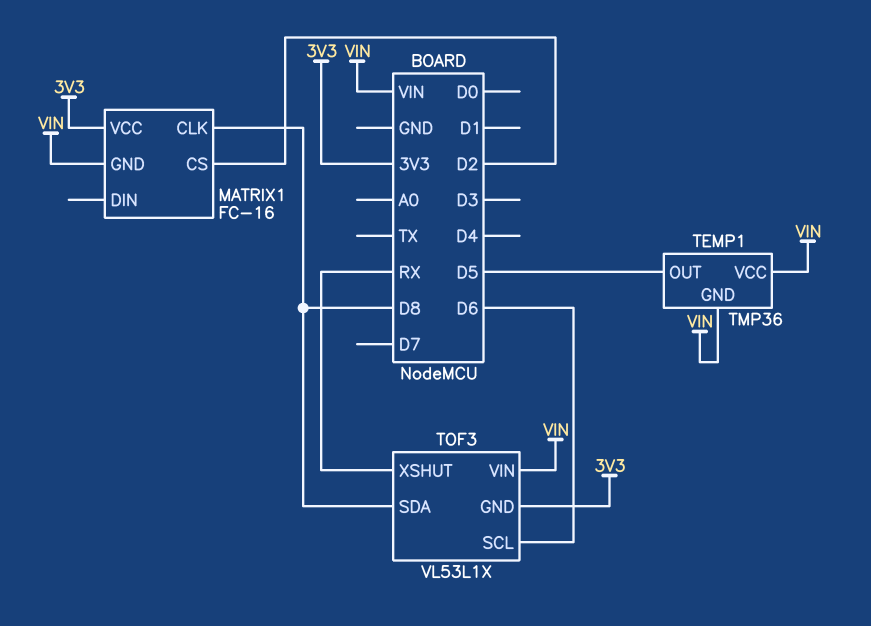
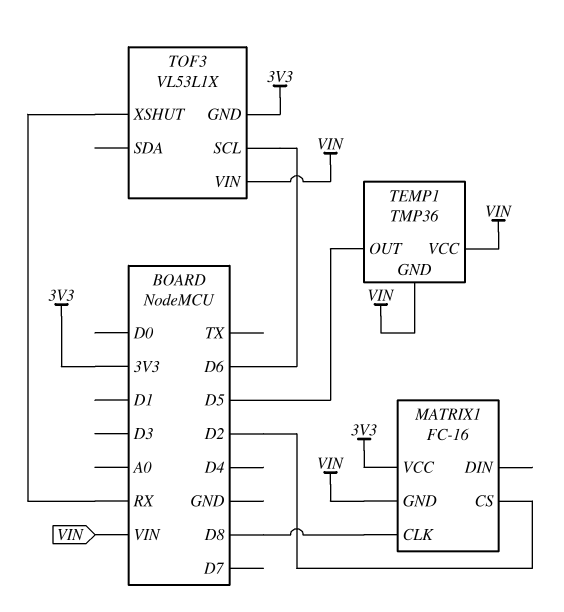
TOF3 pin SDA: D8 -> none

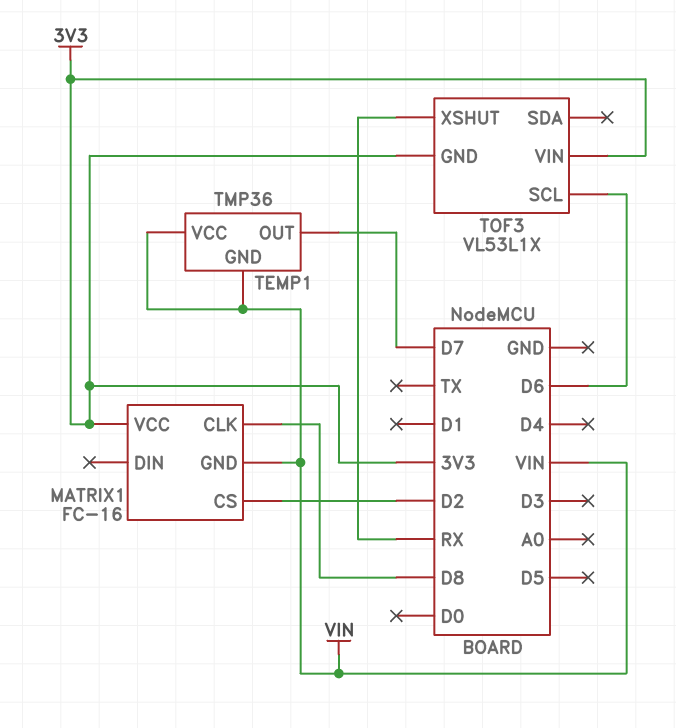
TEMP1 pin OUT: D5 -> D7
TOF3 pin VIN: VIN -> 3V3

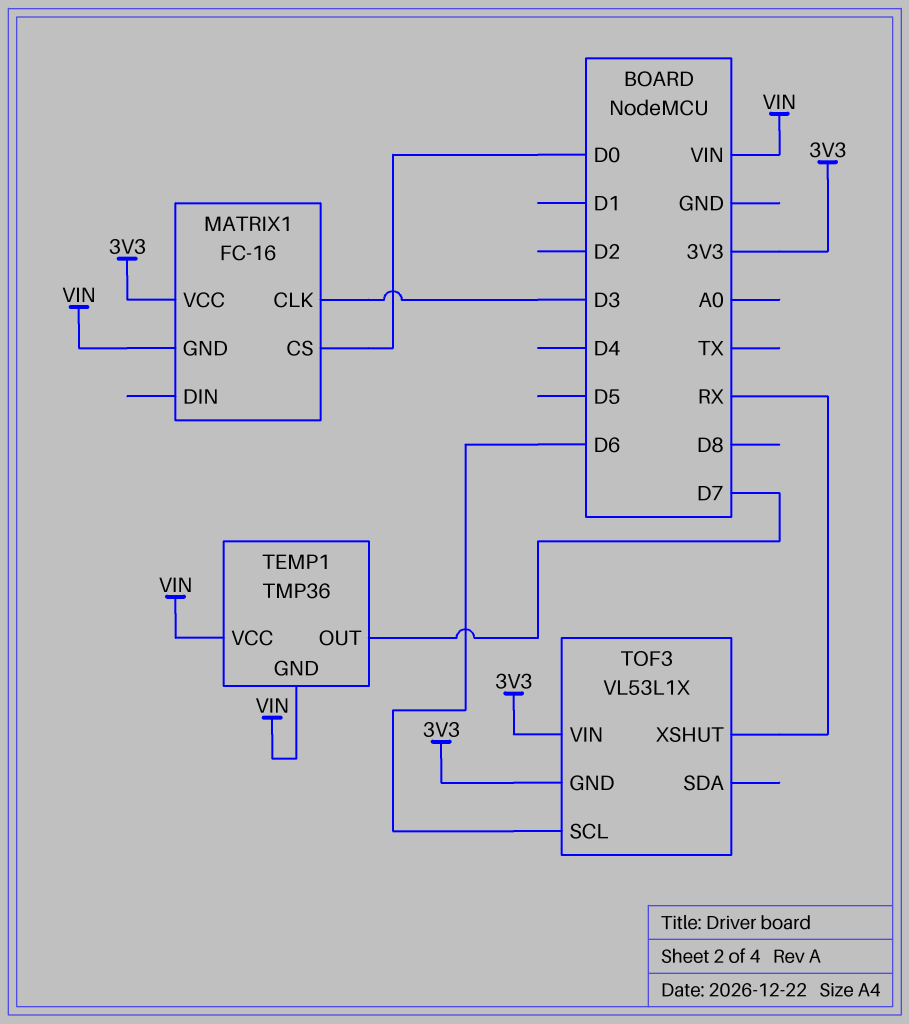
MATRIX1 pin CLK: D8 -> D3
MATRIX1 pin CS: D2 -> D0

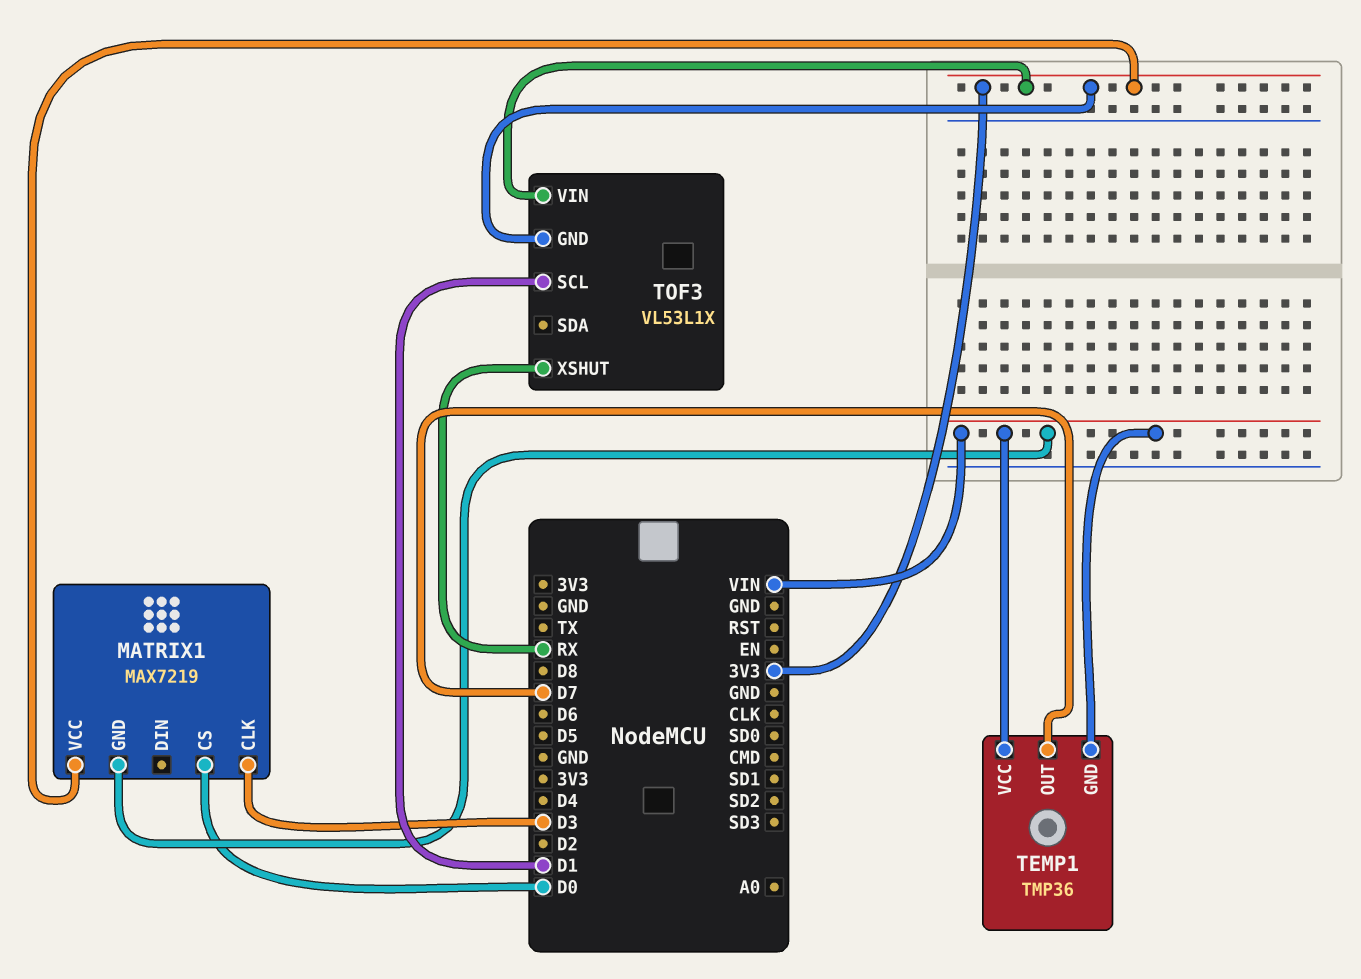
MATRIX1: FC-16 -> MAX7219
TOF3 pin SCL: D6 -> D1

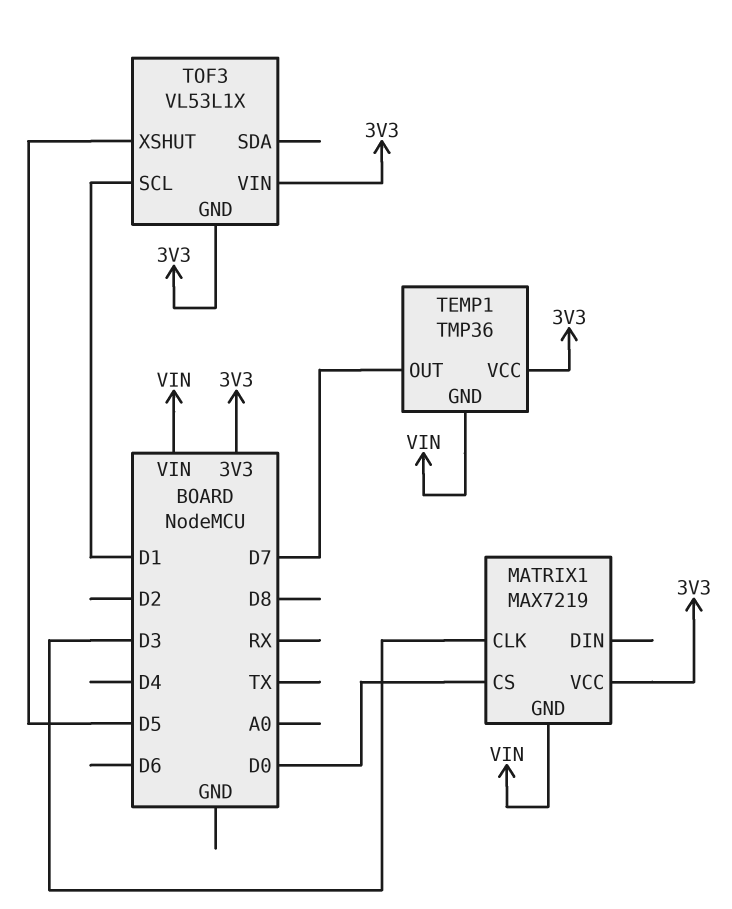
TEMP1 pin VCC: VIN -> 3V3
TOF3 pin XSHUT: RX -> D5

